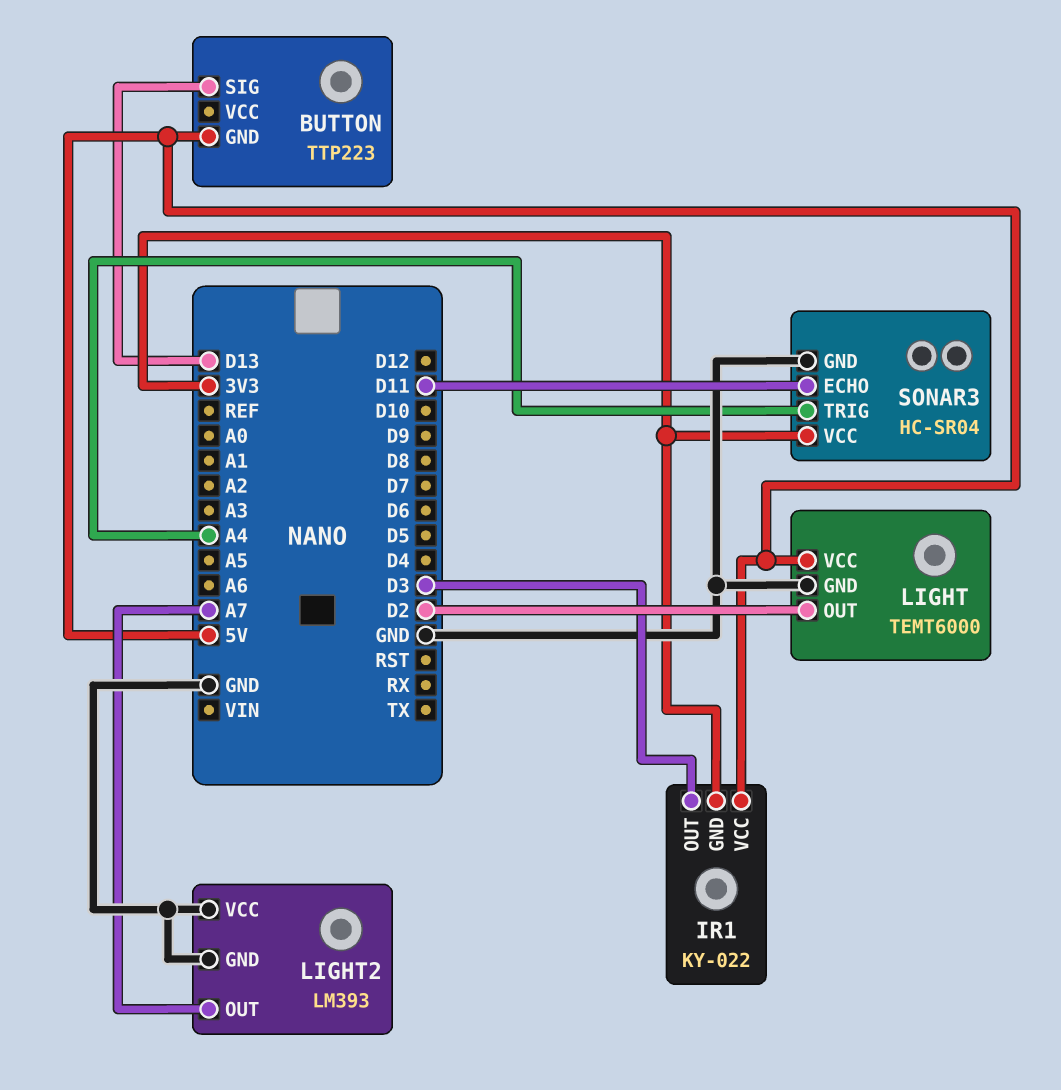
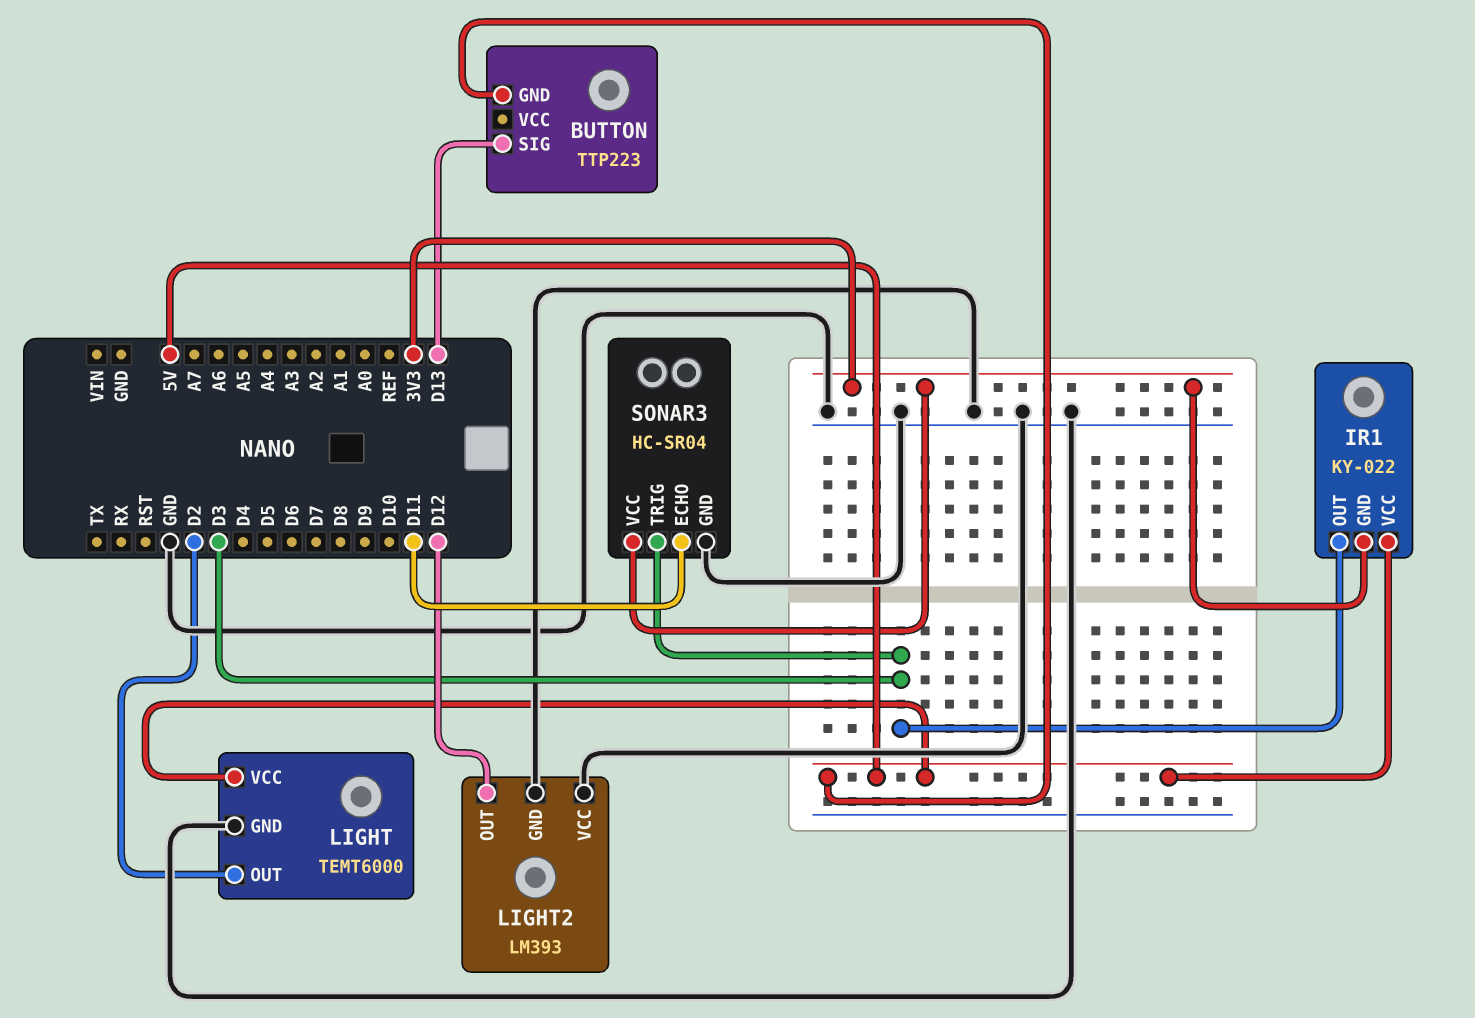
LIGHT2 pin OUT: A7 -> D12
SONAR3 pin TRIG: A4 -> D3

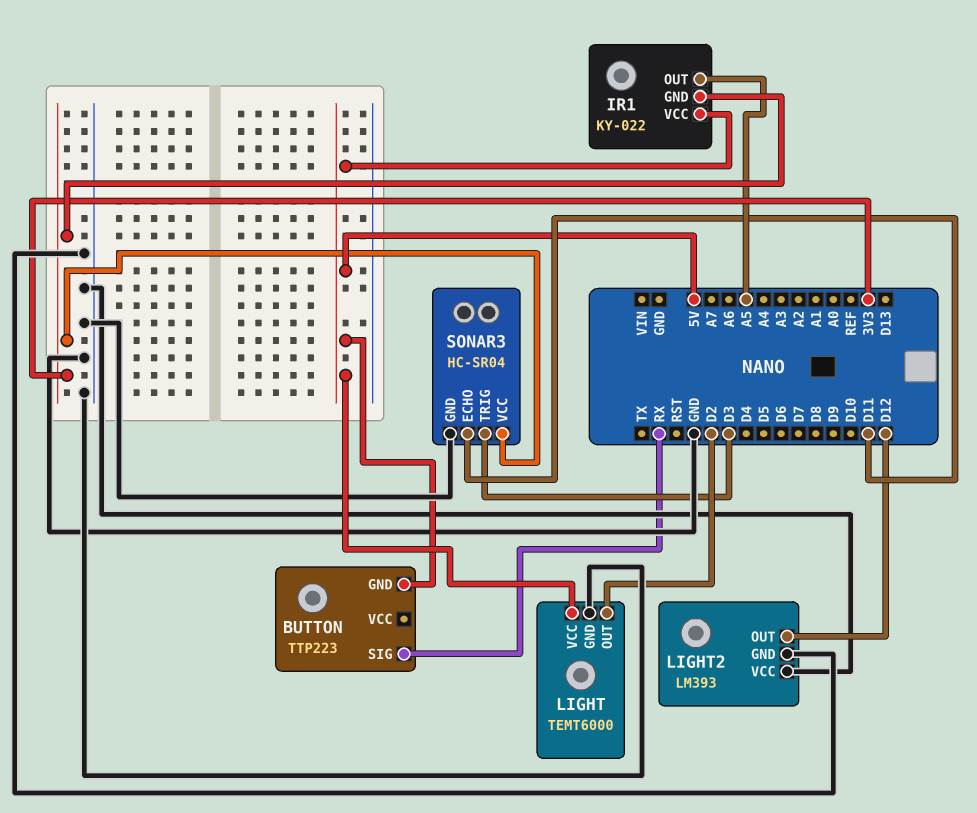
BUTTON pin SIG: D13 -> RX
IR1 pin OUT: D3 -> A5

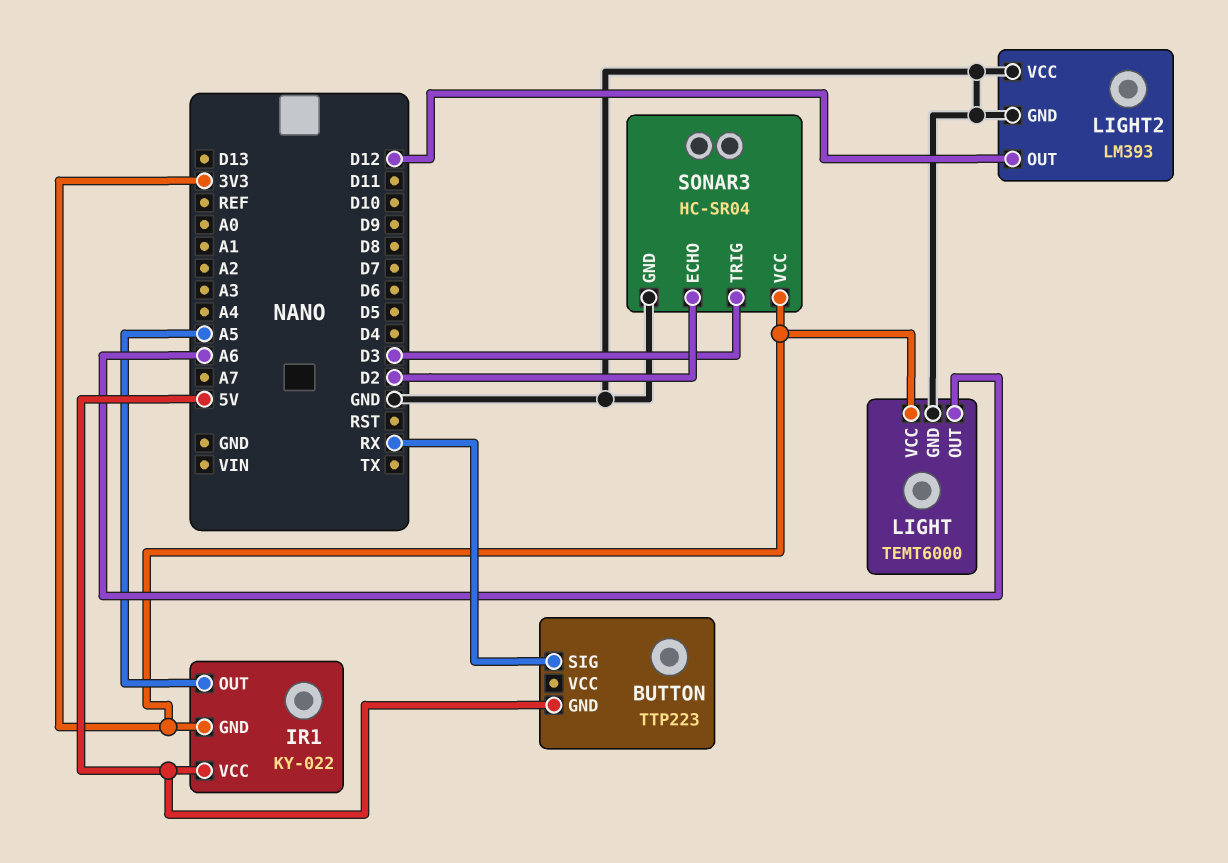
LIGHT pin OUT: D2 -> A6
LIGHT pin VCC: 5V -> 3V3
SONAR3 pin ECHO: D11 -> D2

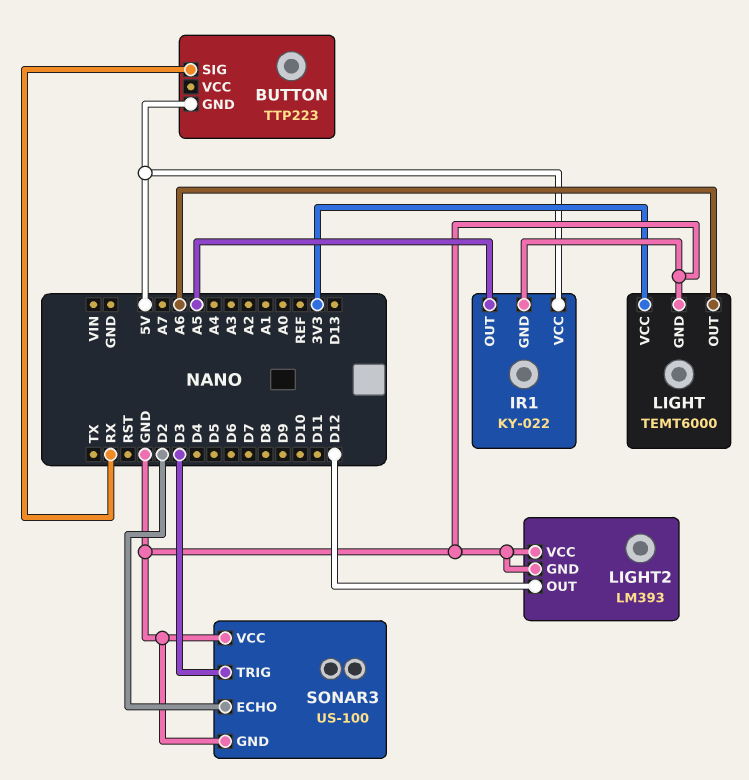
IR1 pin GND: 3V3 -> GND
SONAR3: HC-SR04 -> US-100
SONAR3 pin VCC: 3V3 -> GND

